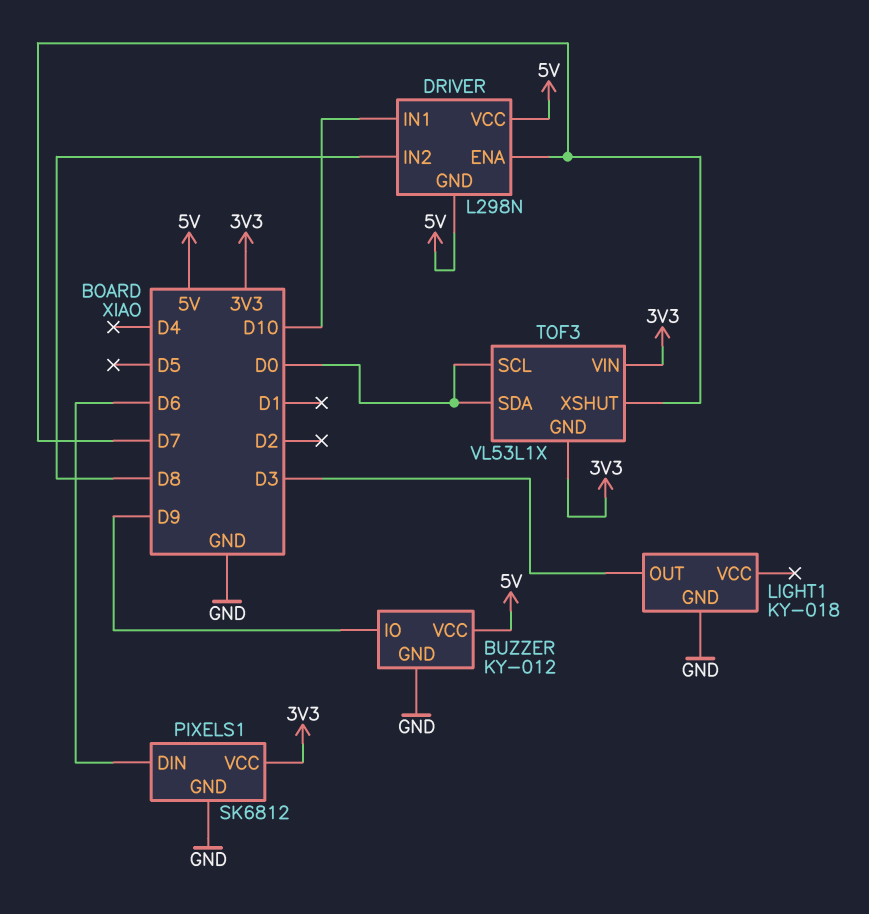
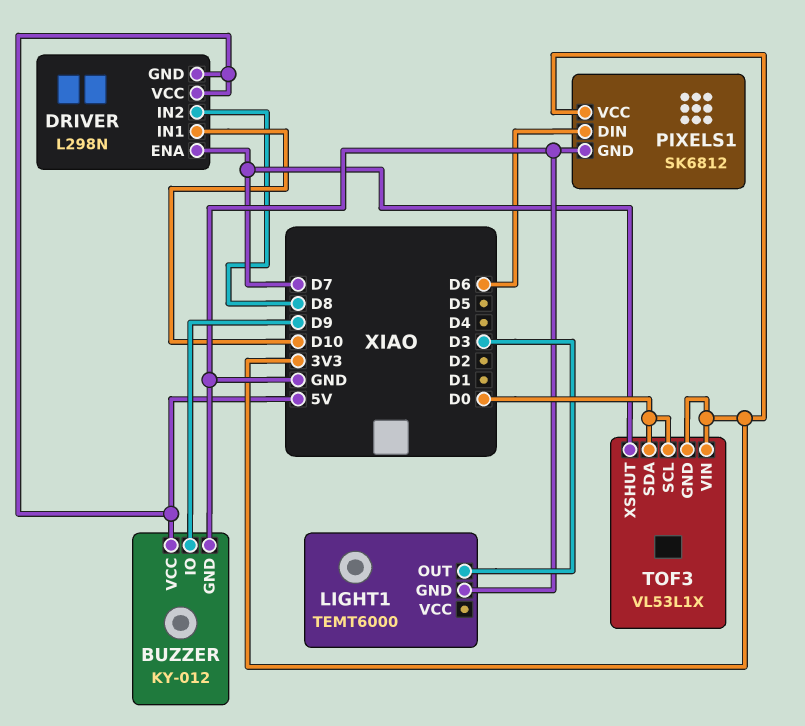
LIGHT1: KY-018 -> TEMT6000

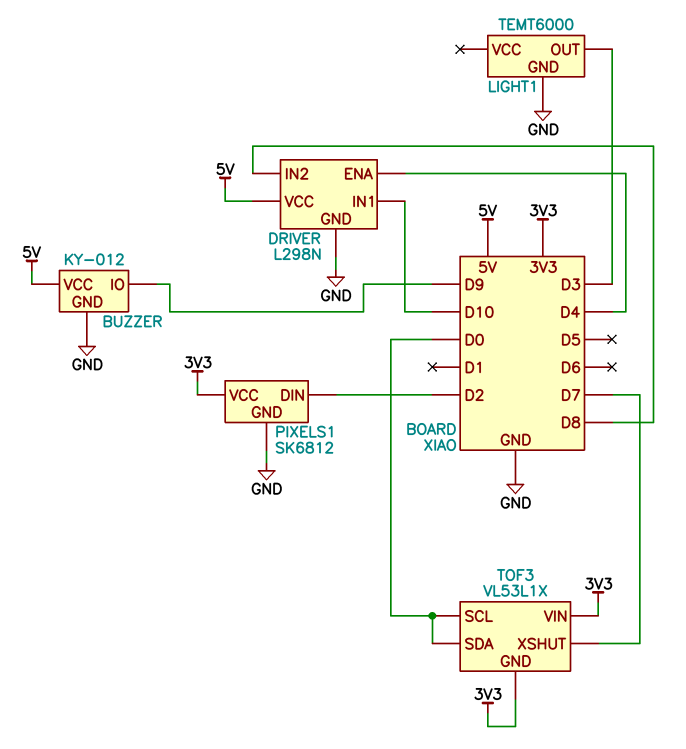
DRIVER pin ENA: D7 -> D4
DRIVER pin GND: 5V -> GND
PIXELS1 pin DIN: D6 -> D2

